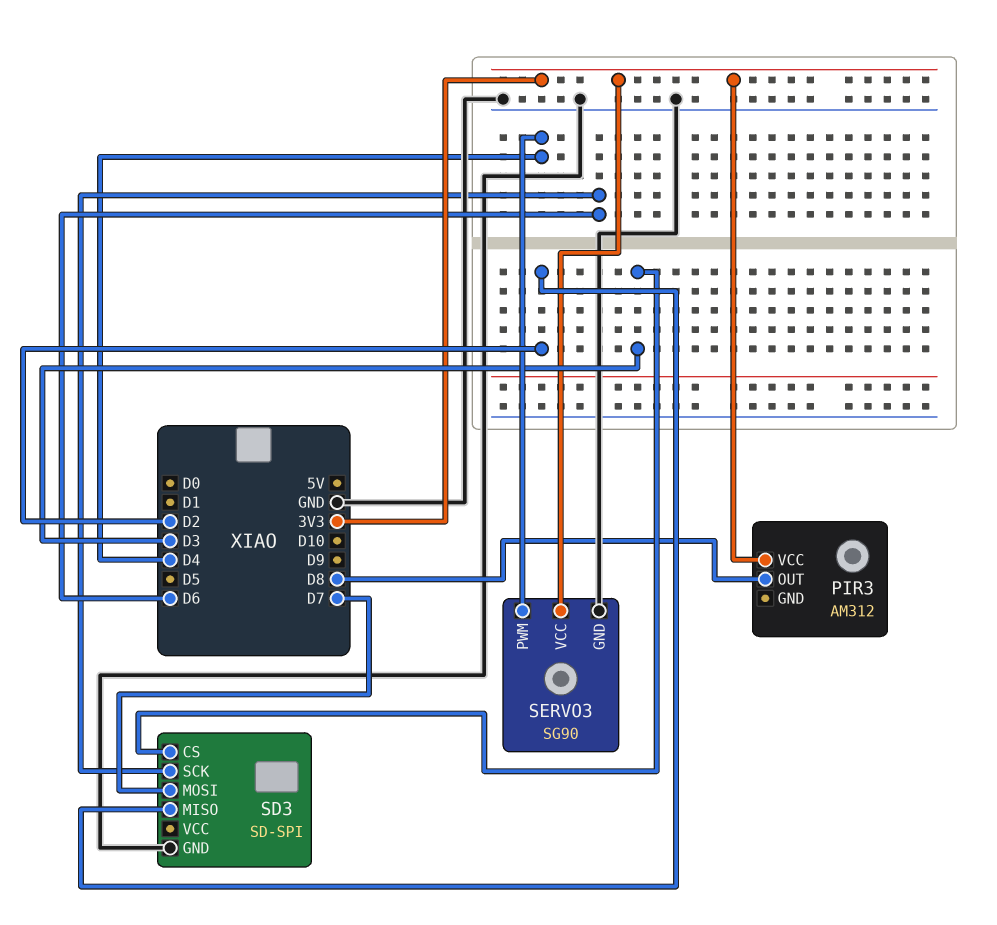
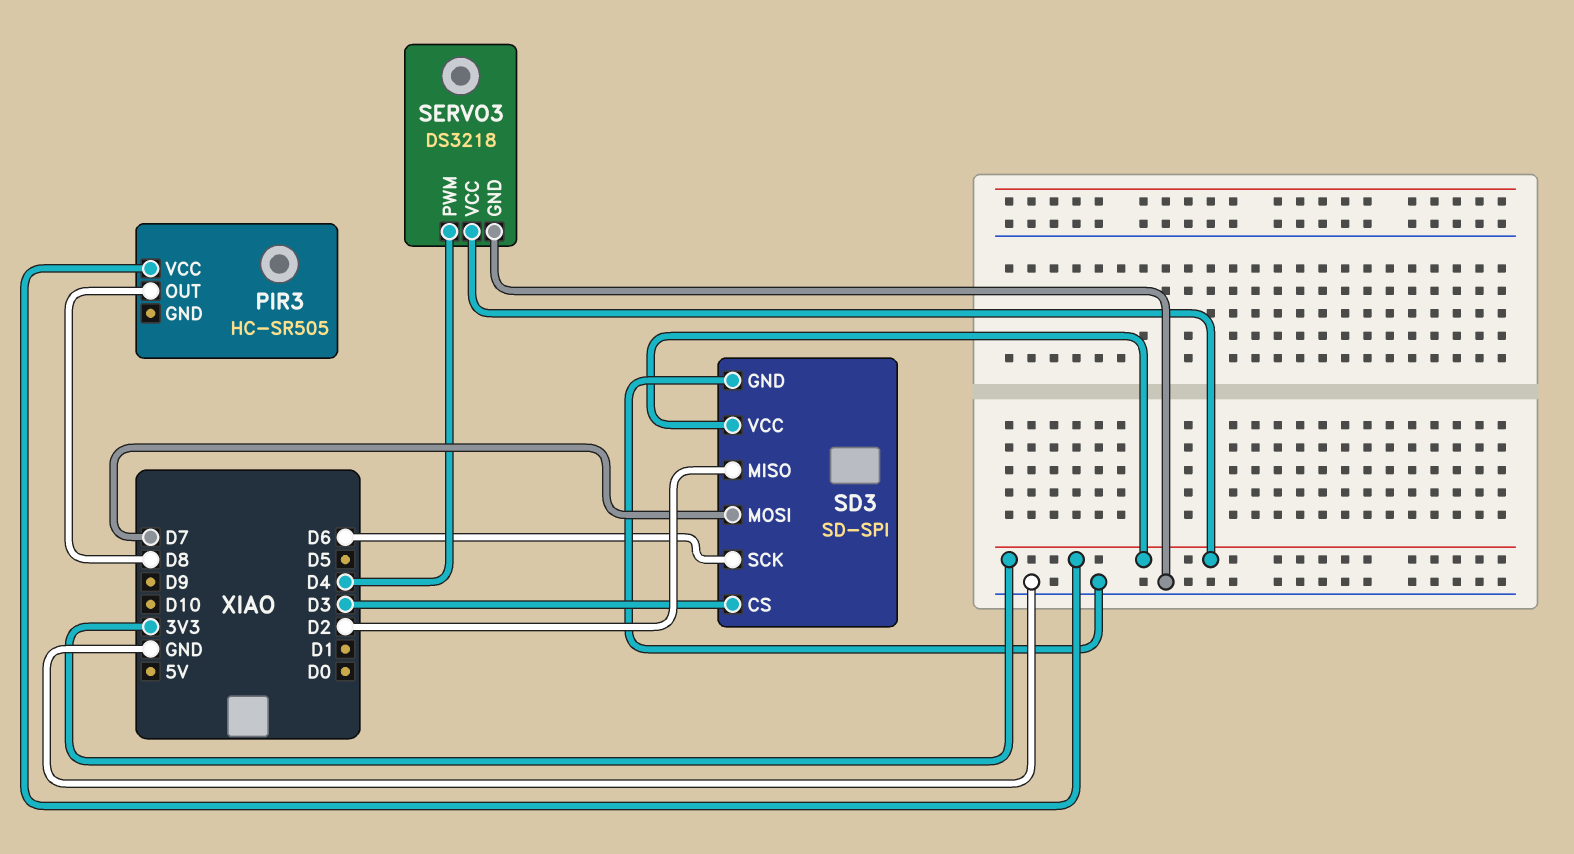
PIR3: AM312 -> HC-SR505
SD3 pin VCC: none -> 3V3
SERVO3: SG90 -> DS3218

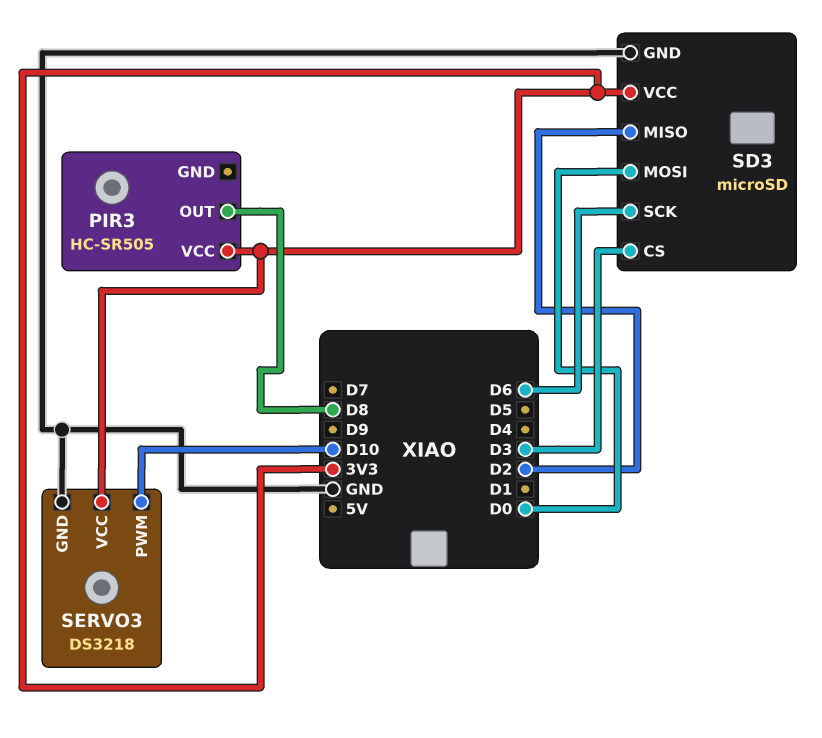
SD3: SD-SPI -> microSD
SD3 pin MOSI: D7 -> D0
SERVO3 pin PWM: D4 -> D10

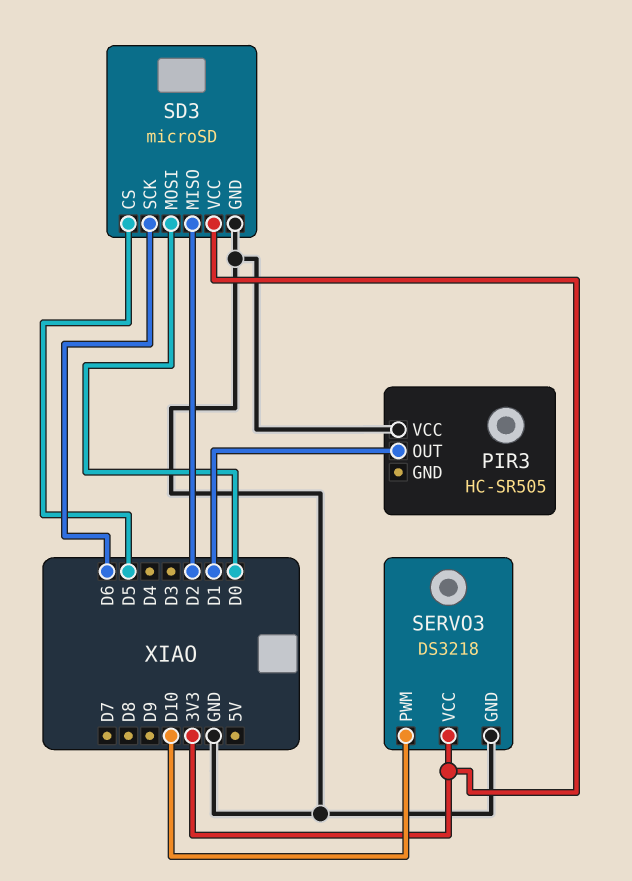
PIR3 pin OUT: D8 -> D1
PIR3 pin VCC: 3V3 -> GND
SD3 pin CS: D3 -> D5

